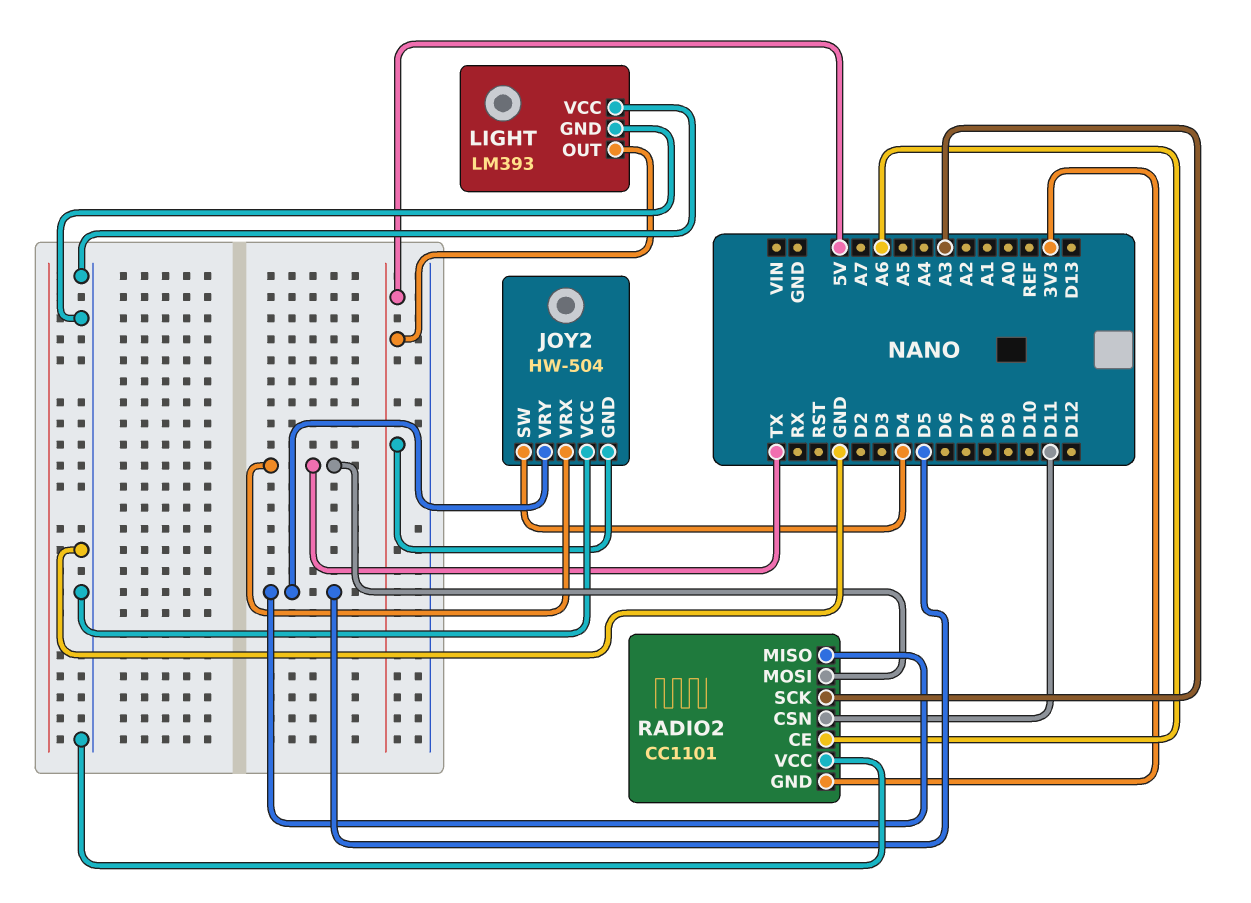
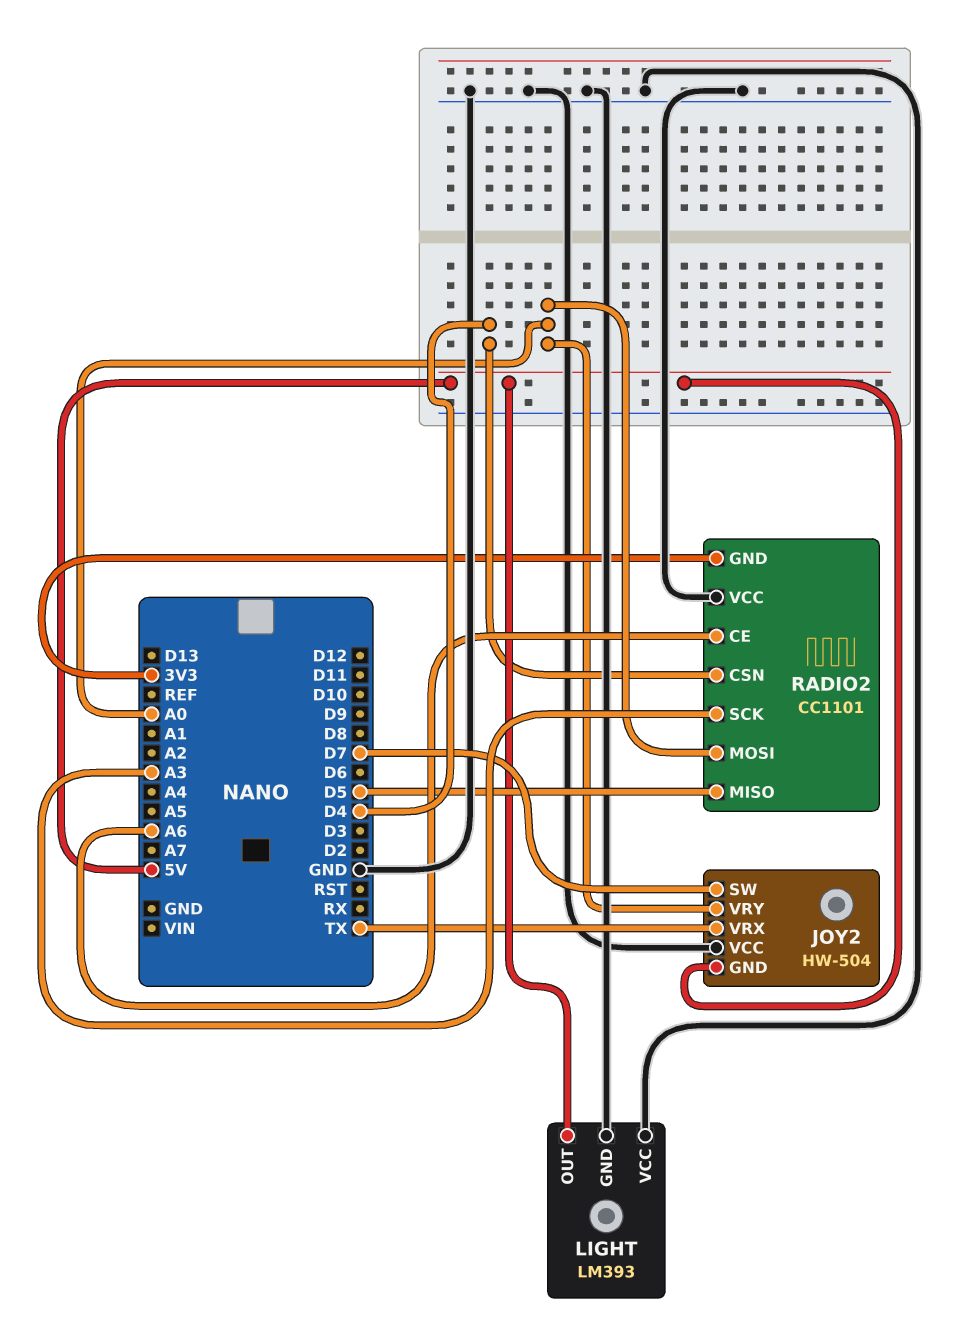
JOY2 pin SW: D4 -> D7
JOY2 pin VRY: D5 -> A0
RADIO2 pin CSN: D11 -> D4
RADIO2 pin MOSI: TX -> A0

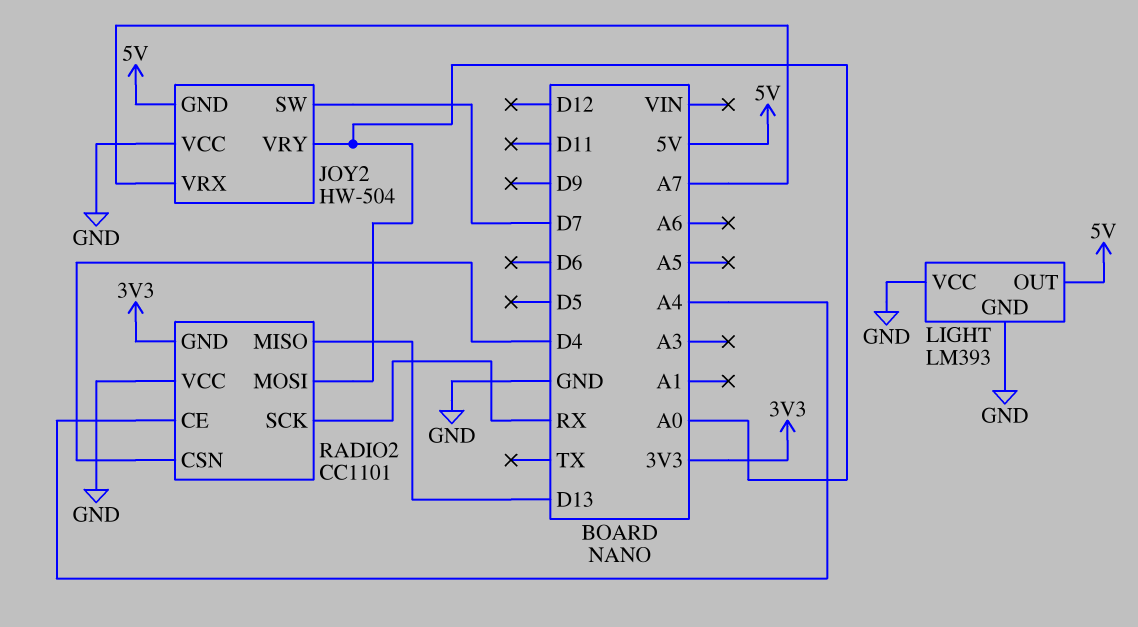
JOY2 pin VRX: TX -> A7
RADIO2 pin CE: A6 -> A4
RADIO2 pin MISO: D5 -> D13
RADIO2 pin SCK: A3 -> RX

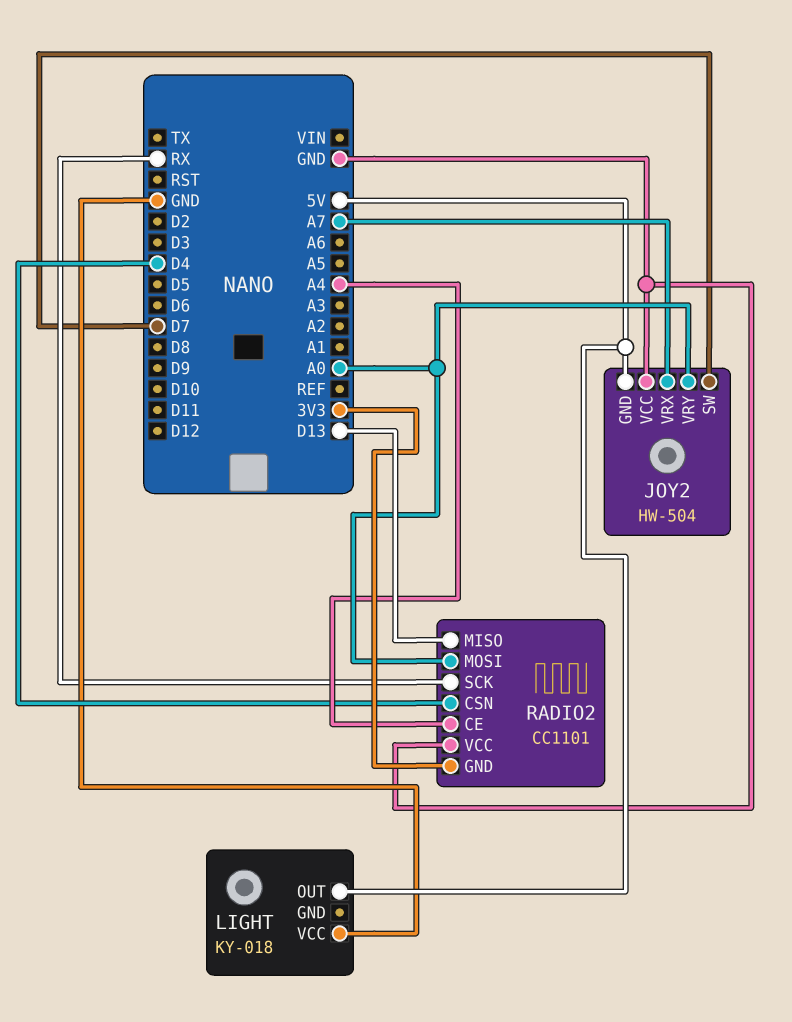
LIGHT: LM393 -> KY-018
LIGHT pin GND: GND -> none

